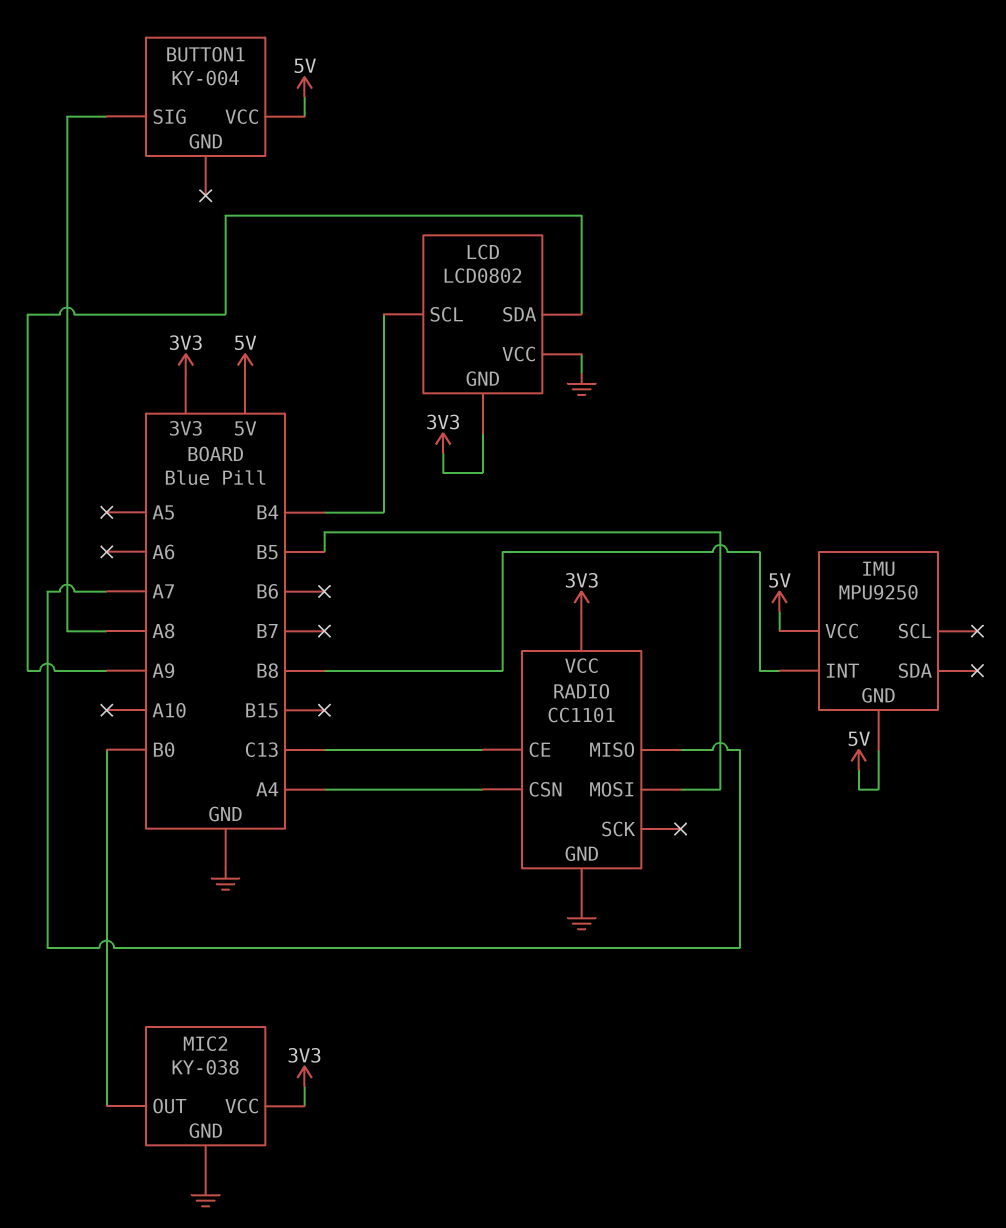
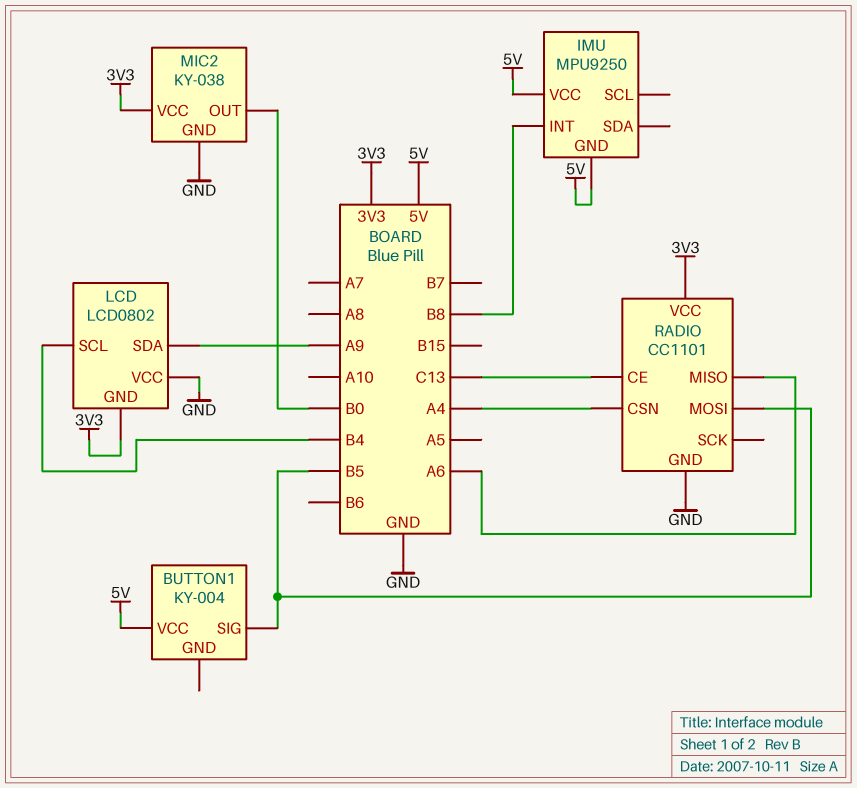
BUTTON1 pin SIG: A8 -> B5
RADIO pin MISO: A7 -> A6

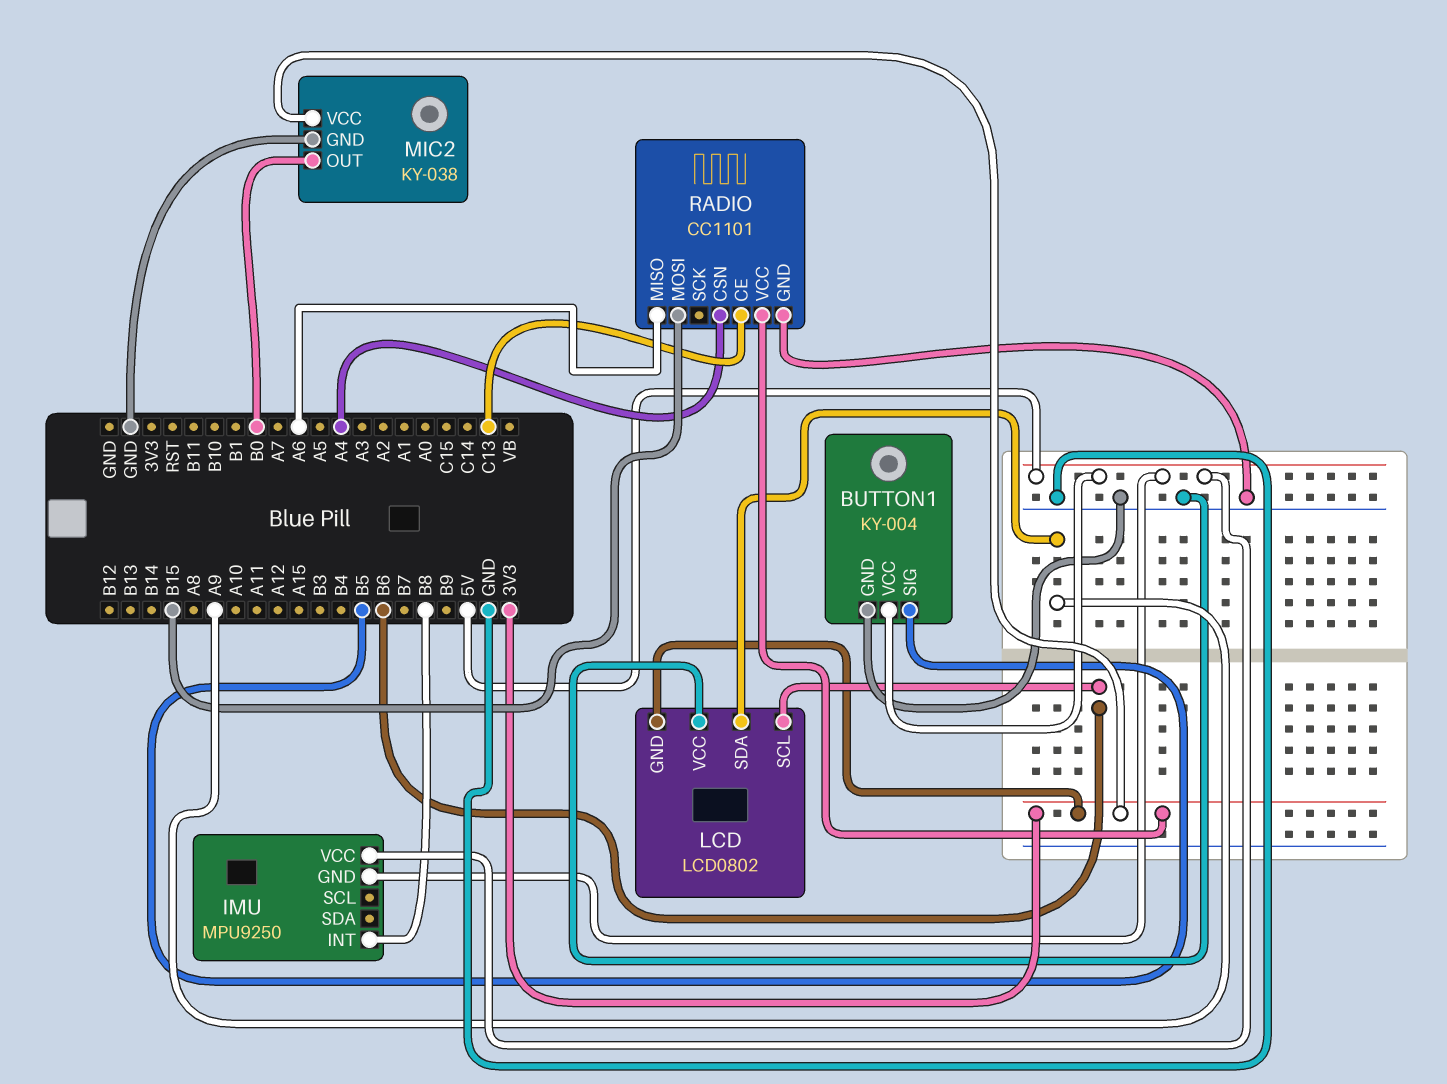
BUTTON1 pin GND: none -> GND
LCD pin SCL: B4 -> B6
RADIO pin MOSI: B5 -> B15

